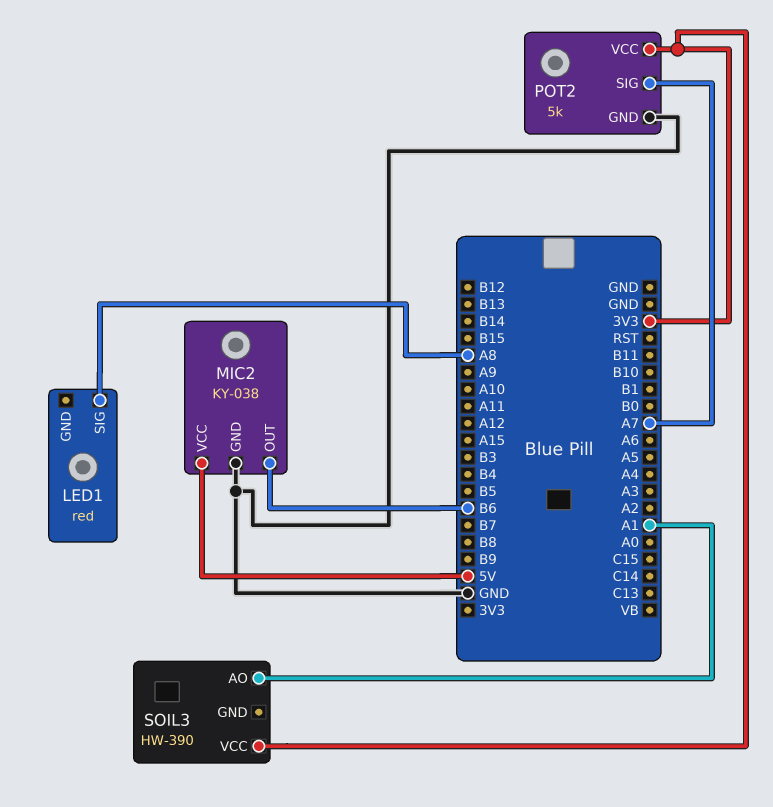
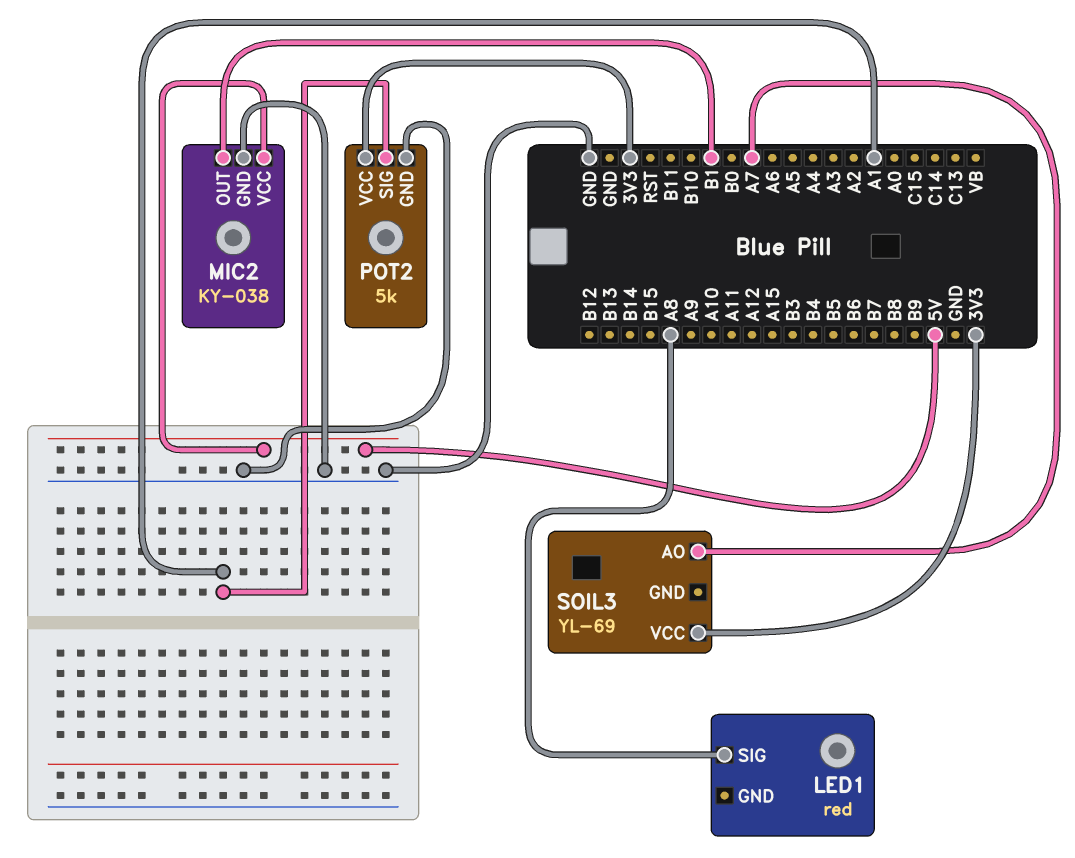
MIC2 pin OUT: B6 -> B1
POT2 pin SIG: A7 -> A1
SOIL3: HW-390 -> YL-69
SOIL3 pin AO: A1 -> A7

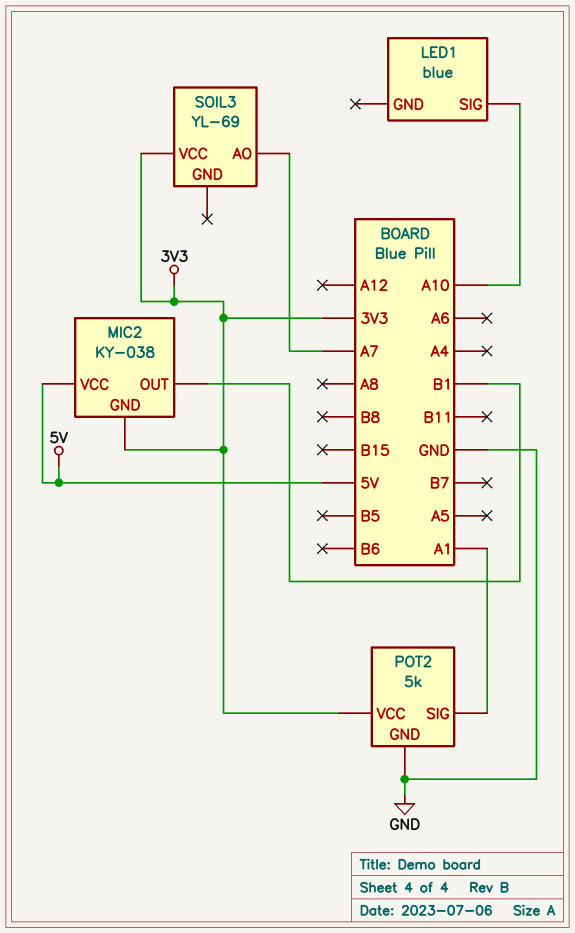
LED1: red -> blue
LED1 pin SIG: A8 -> A10
MIC2 pin GND: GND -> 3V3

